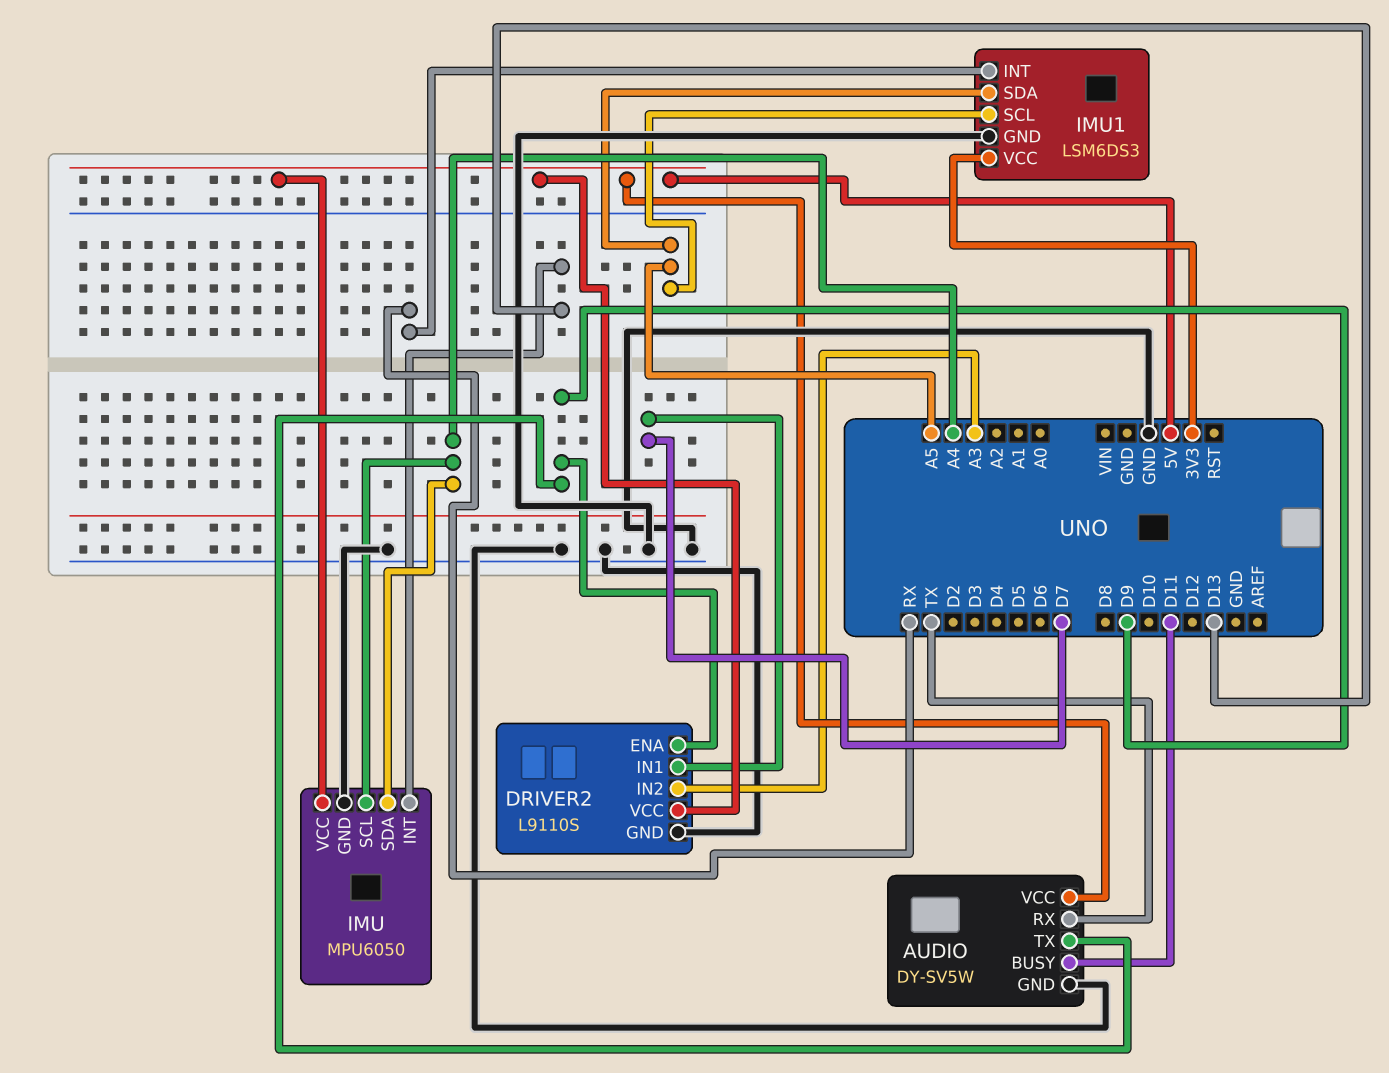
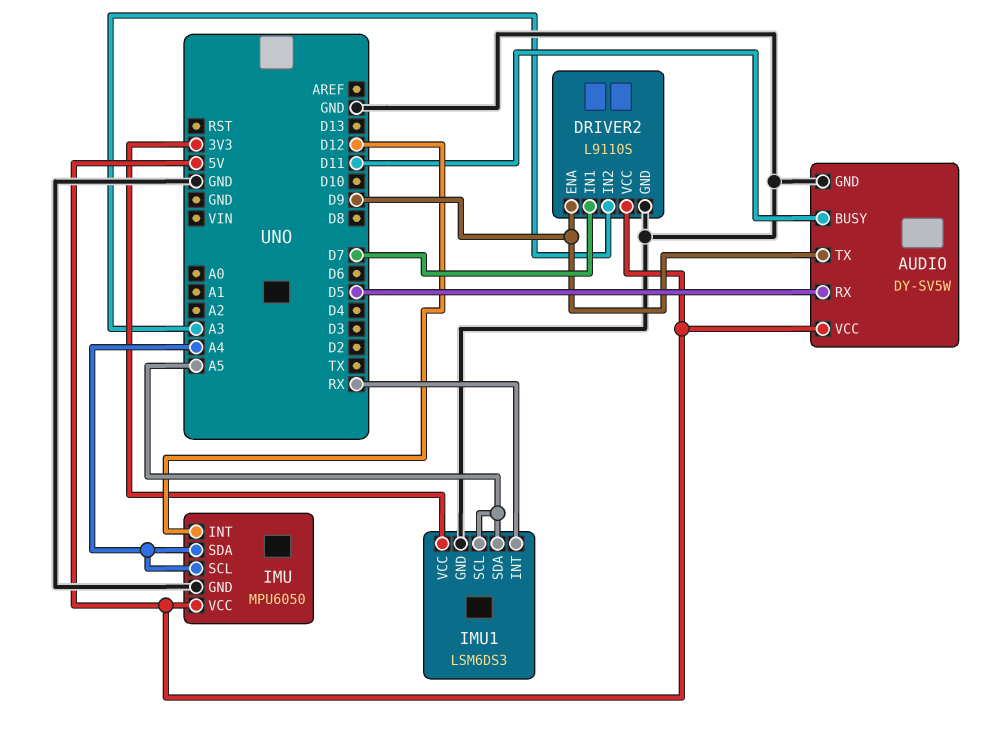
AUDIO pin RX: TX -> D5
IMU pin INT: D13 -> D12

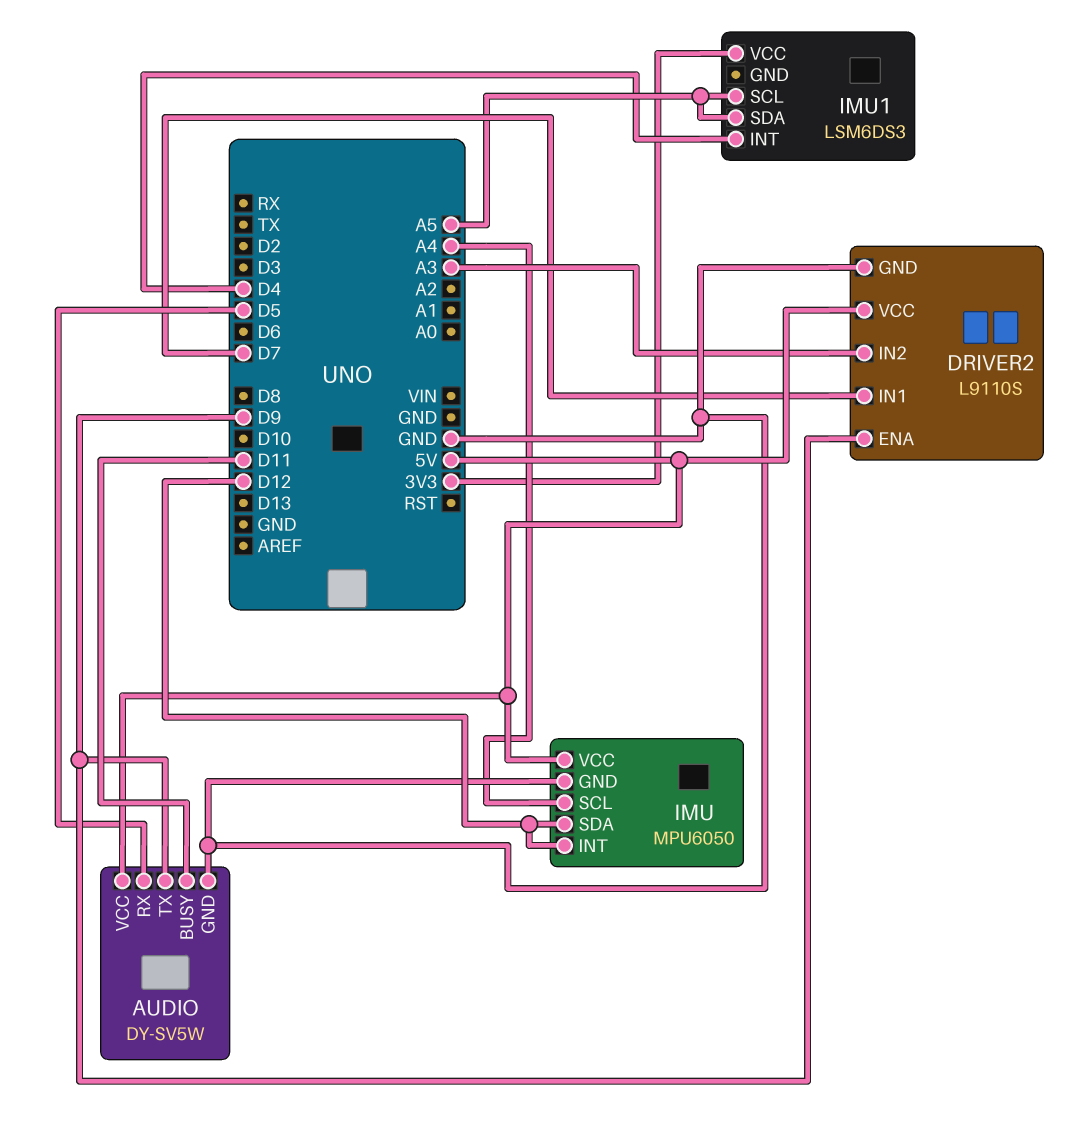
IMU pin SDA: A4 -> D12
IMU1 pin GND: GND -> none
IMU1 pin INT: RX -> D4

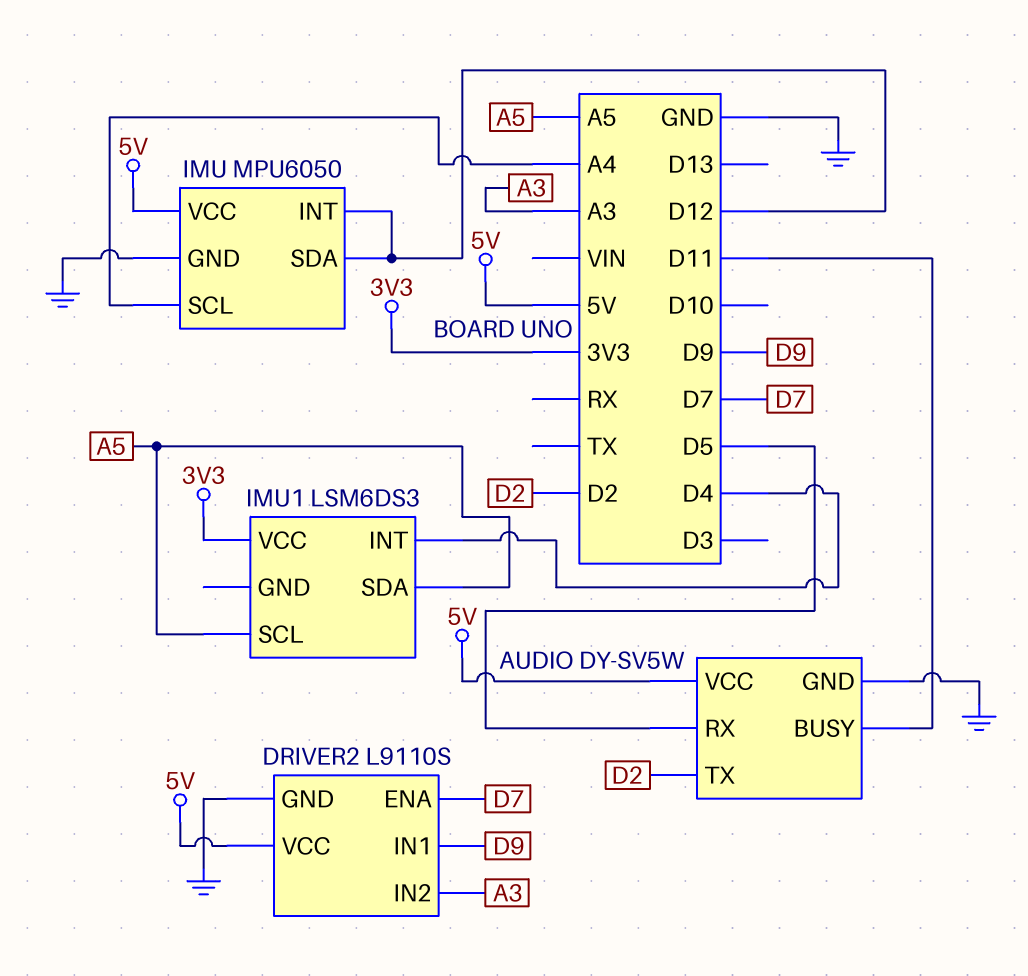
AUDIO pin TX: D9 -> D2
DRIVER2 pin ENA: D9 -> D7
DRIVER2 pin IN1: D7 -> D9

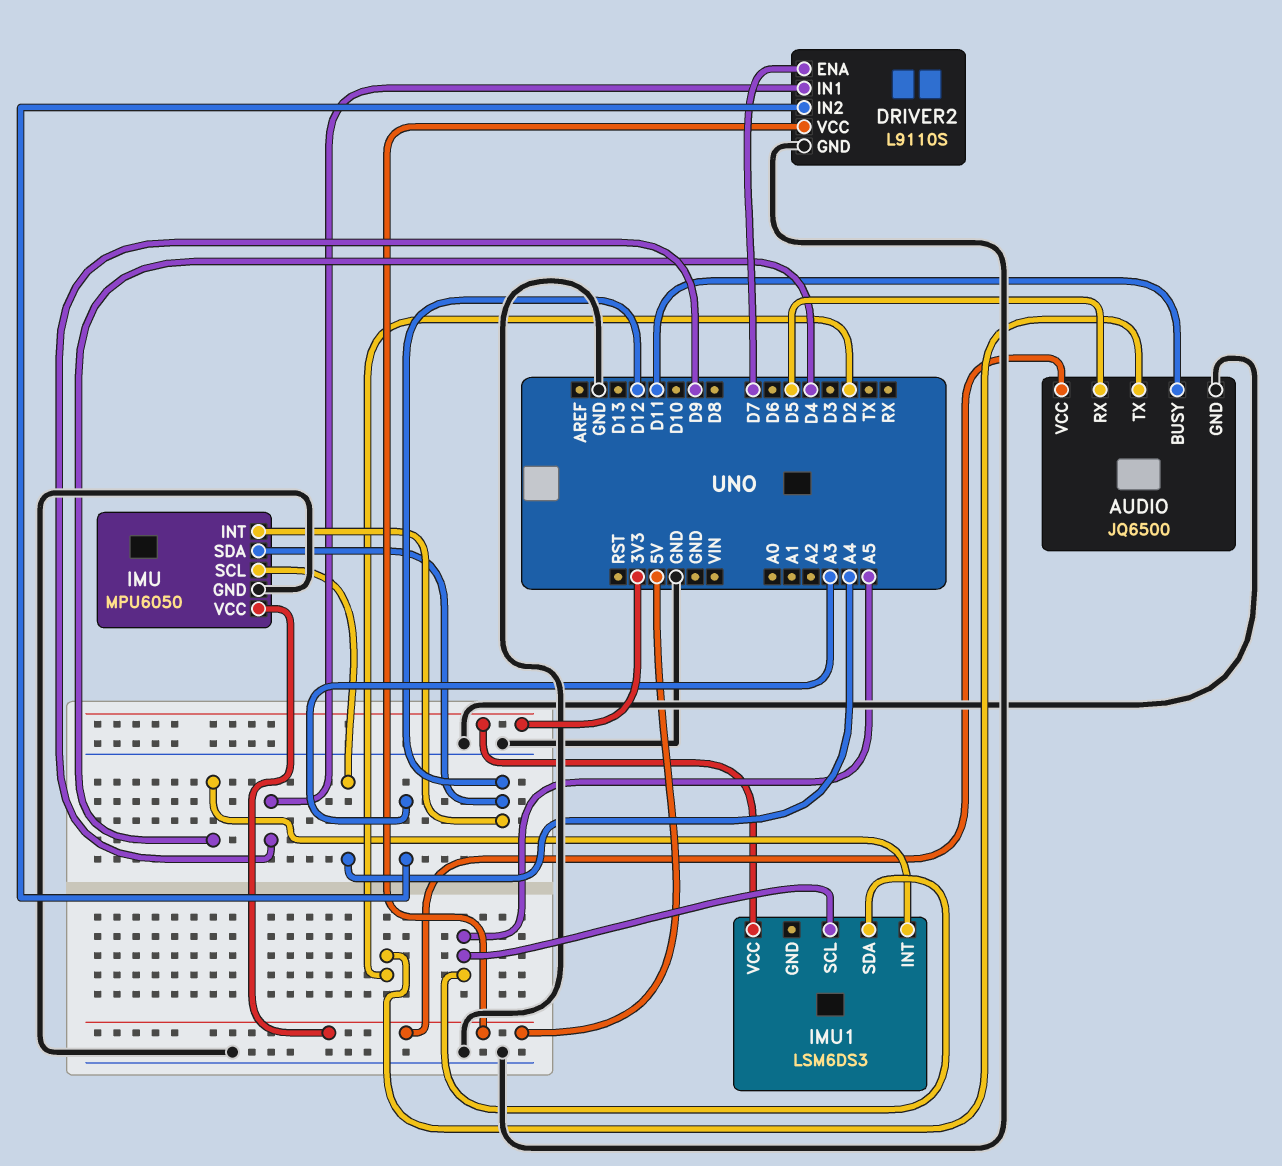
AUDIO: DY-SV5W -> JQ6500

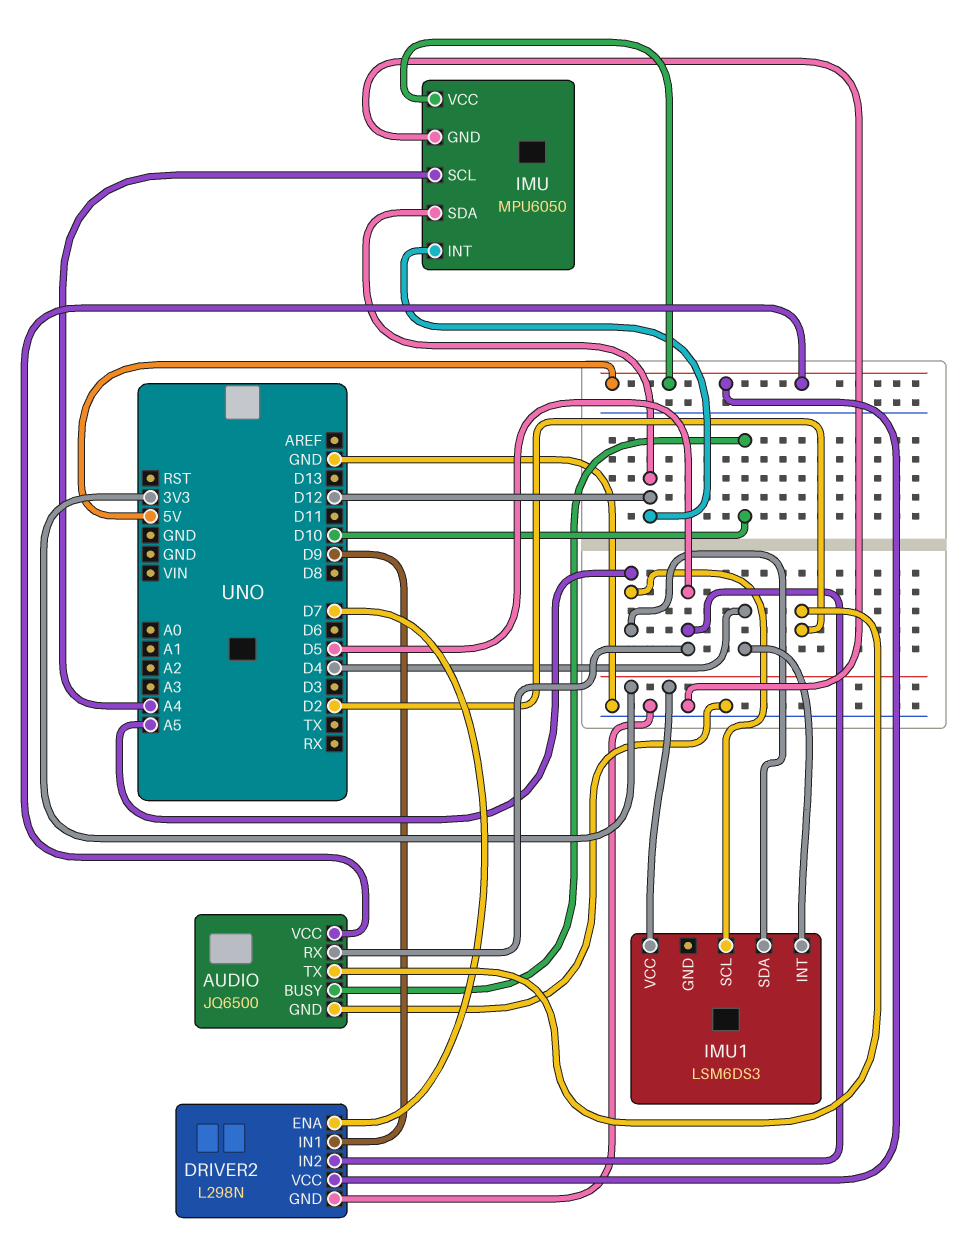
AUDIO pin BUSY: D11 -> D10
DRIVER2: L9110S -> L298N
DRIVER2 pin IN2: A3 -> D5

